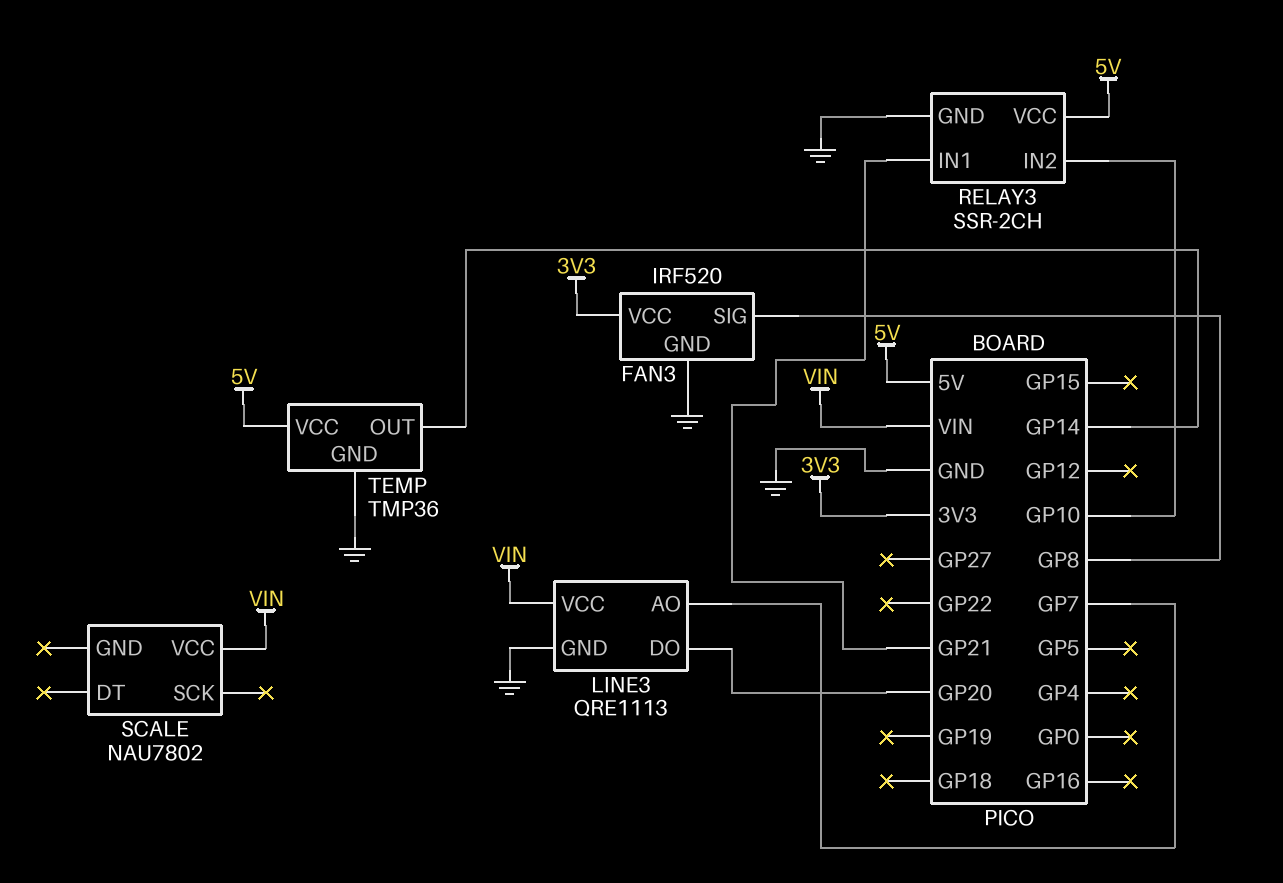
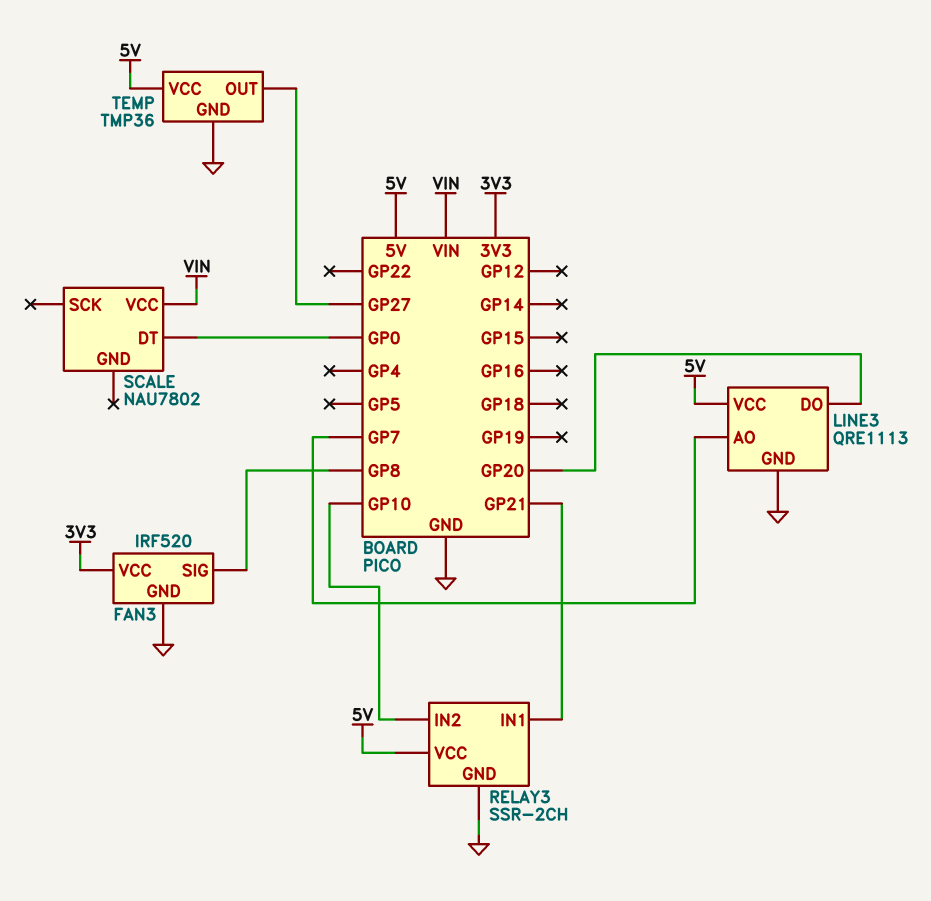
LINE3 pin VCC: VIN -> 5V
SCALE pin DT: none -> GP0
TEMP pin OUT: GP14 -> GP27

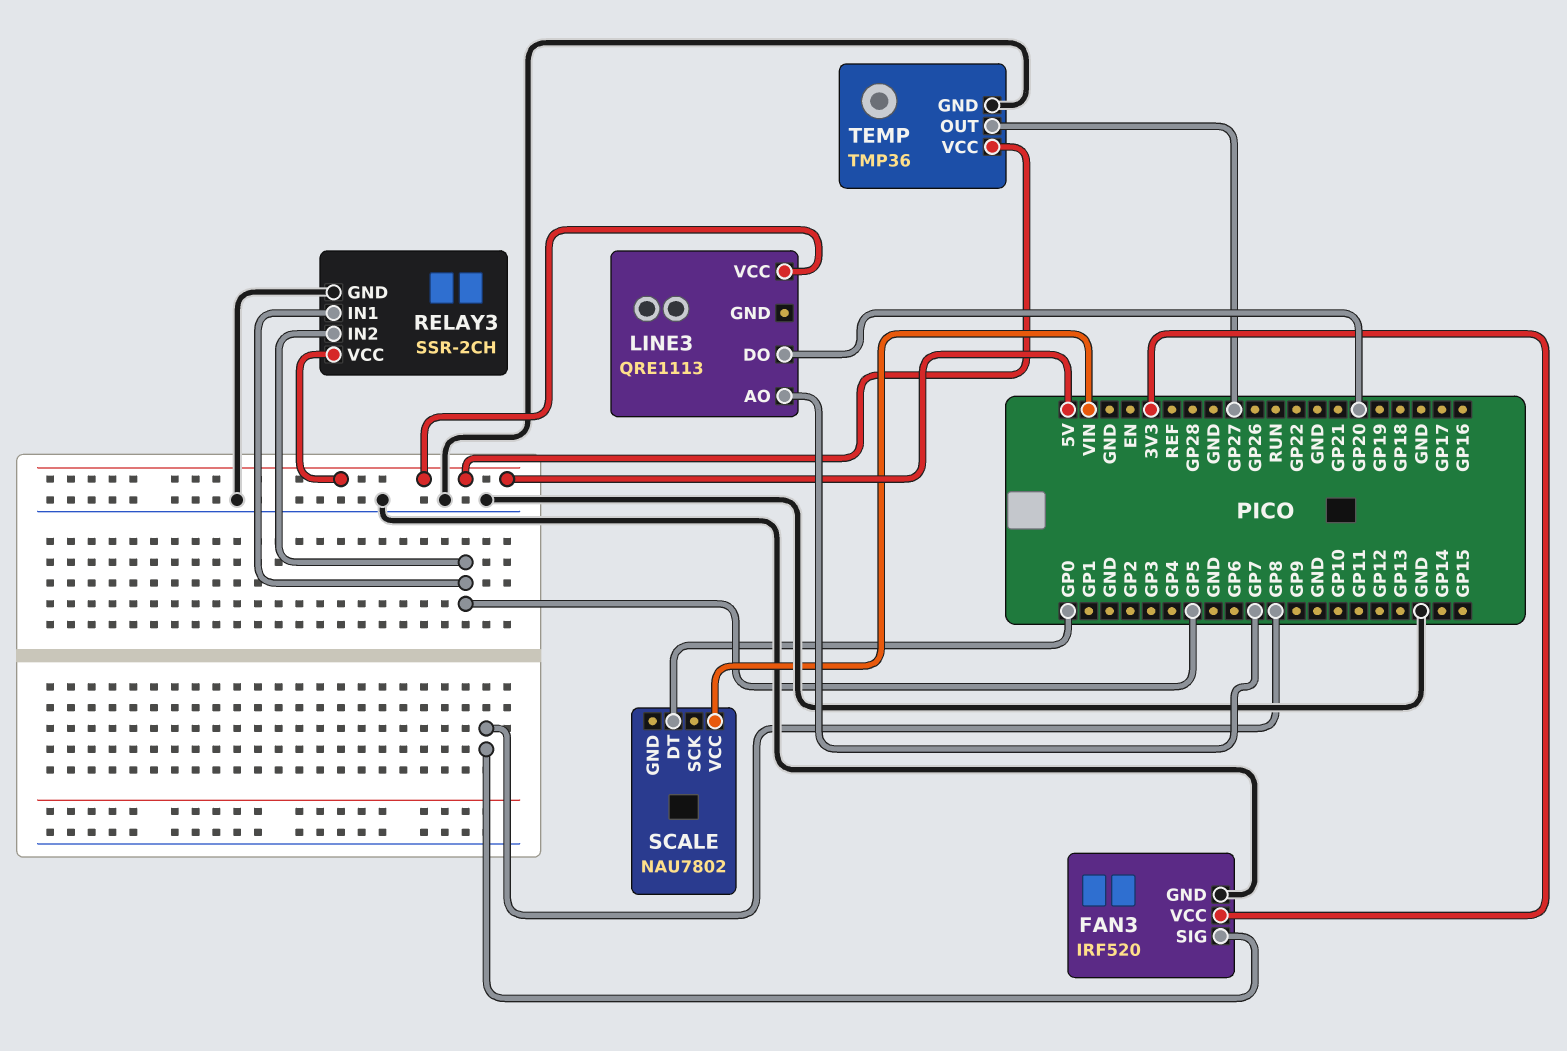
LINE3 pin GND: GND -> none
RELAY3 pin IN1: GP21 -> GP5
RELAY3 pin IN2: GP10 -> GP5

